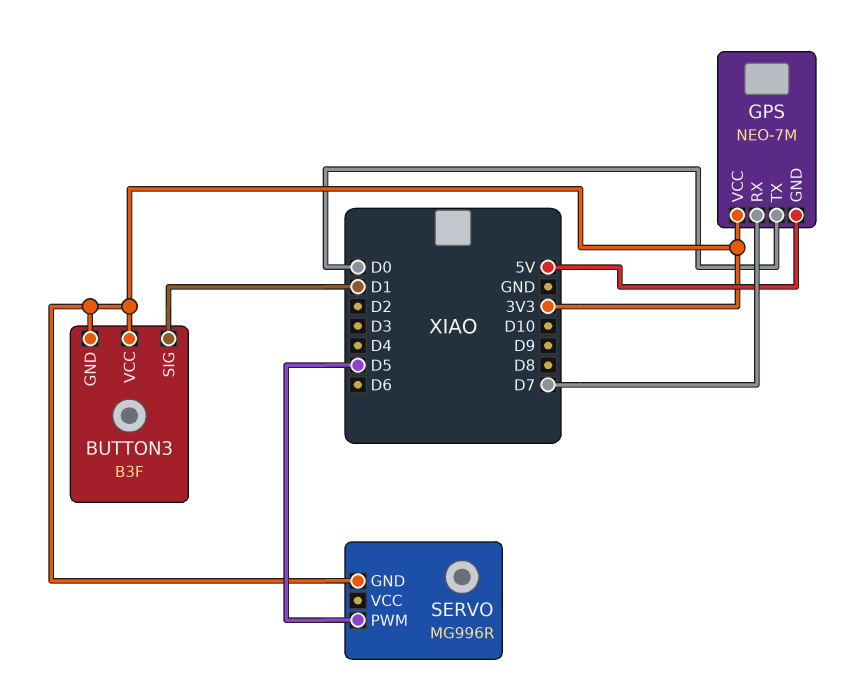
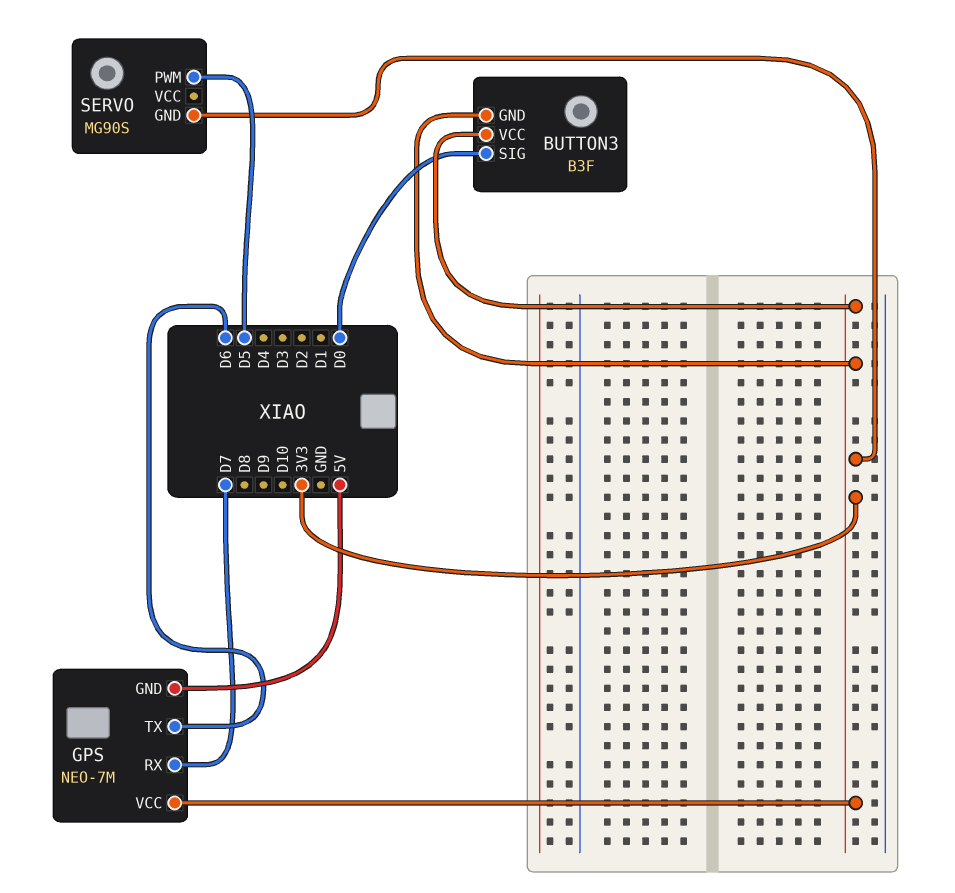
BUTTON3 pin SIG: D1 -> D0
GPS pin TX: D0 -> D6
SERVO: MG996R -> MG90S

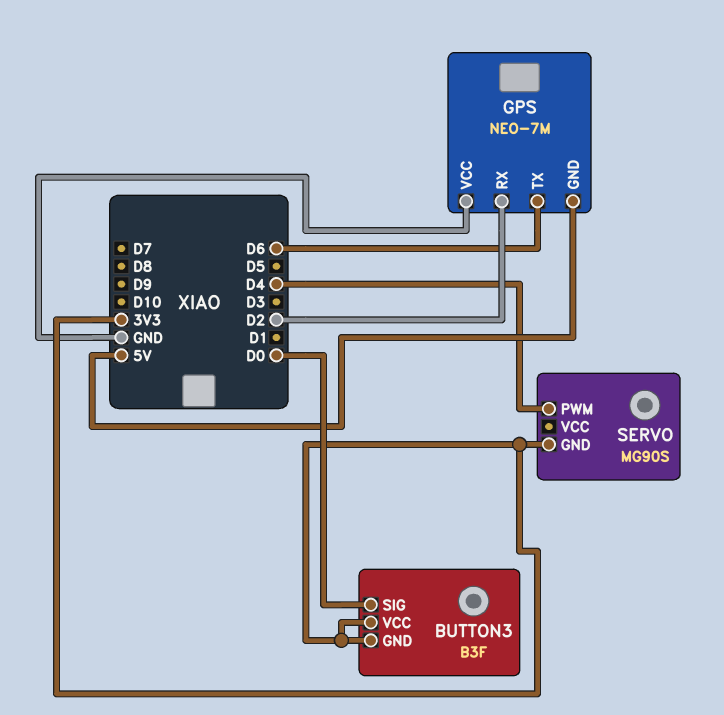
GPS pin RX: D7 -> D2
GPS pin VCC: 3V3 -> GND
SERVO pin PWM: D5 -> D4

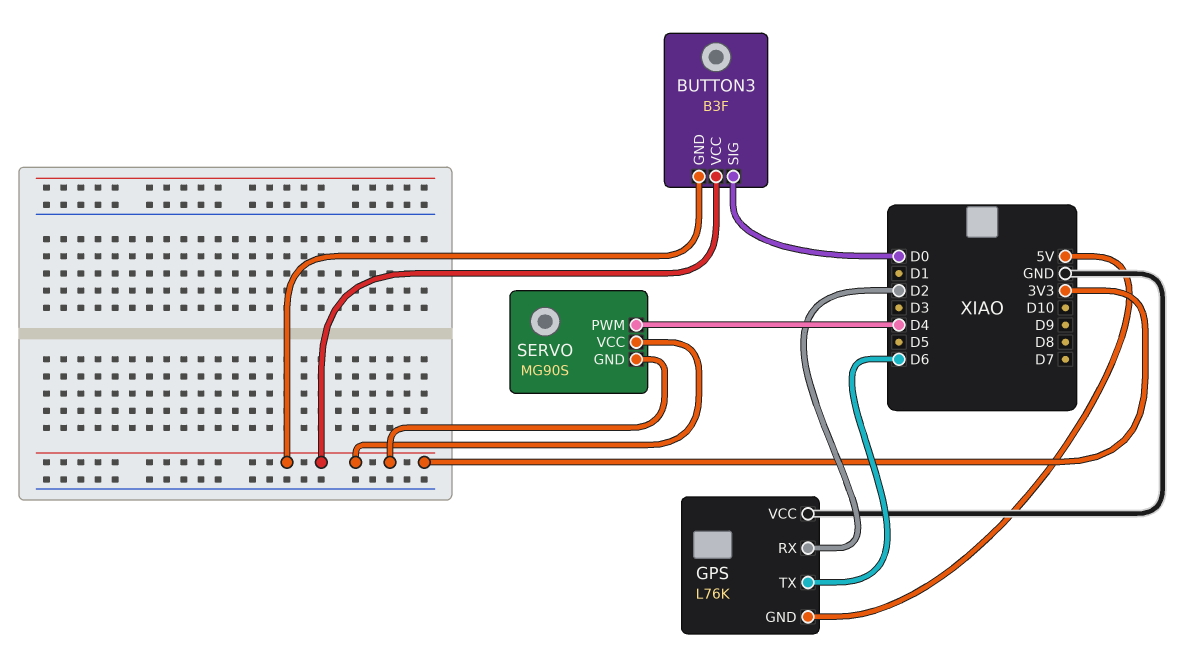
GPS: NEO-7M -> L76K
SERVO pin VCC: none -> 3V3

